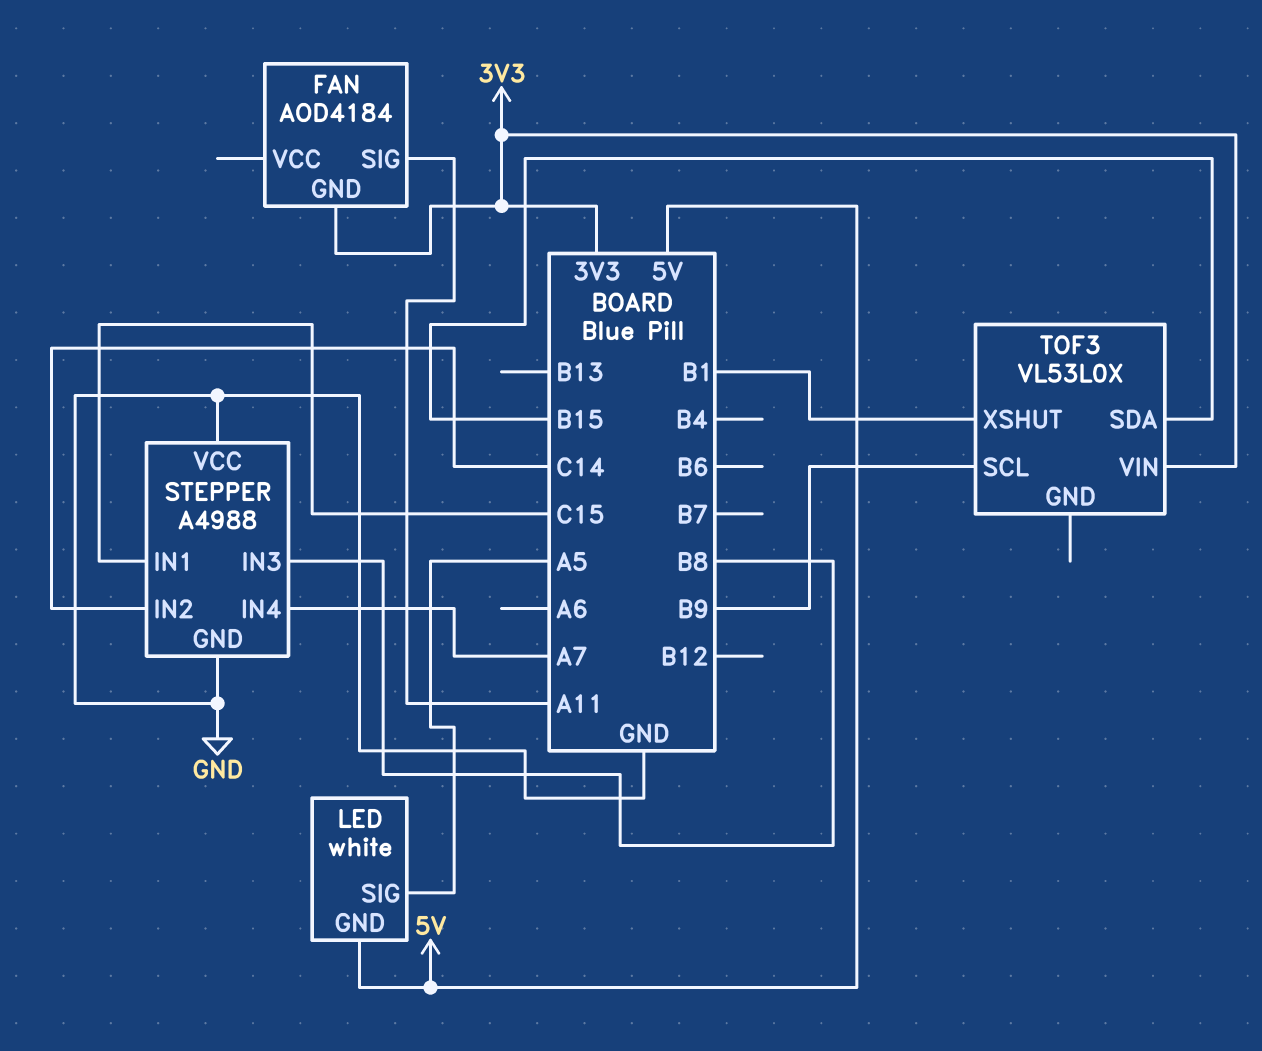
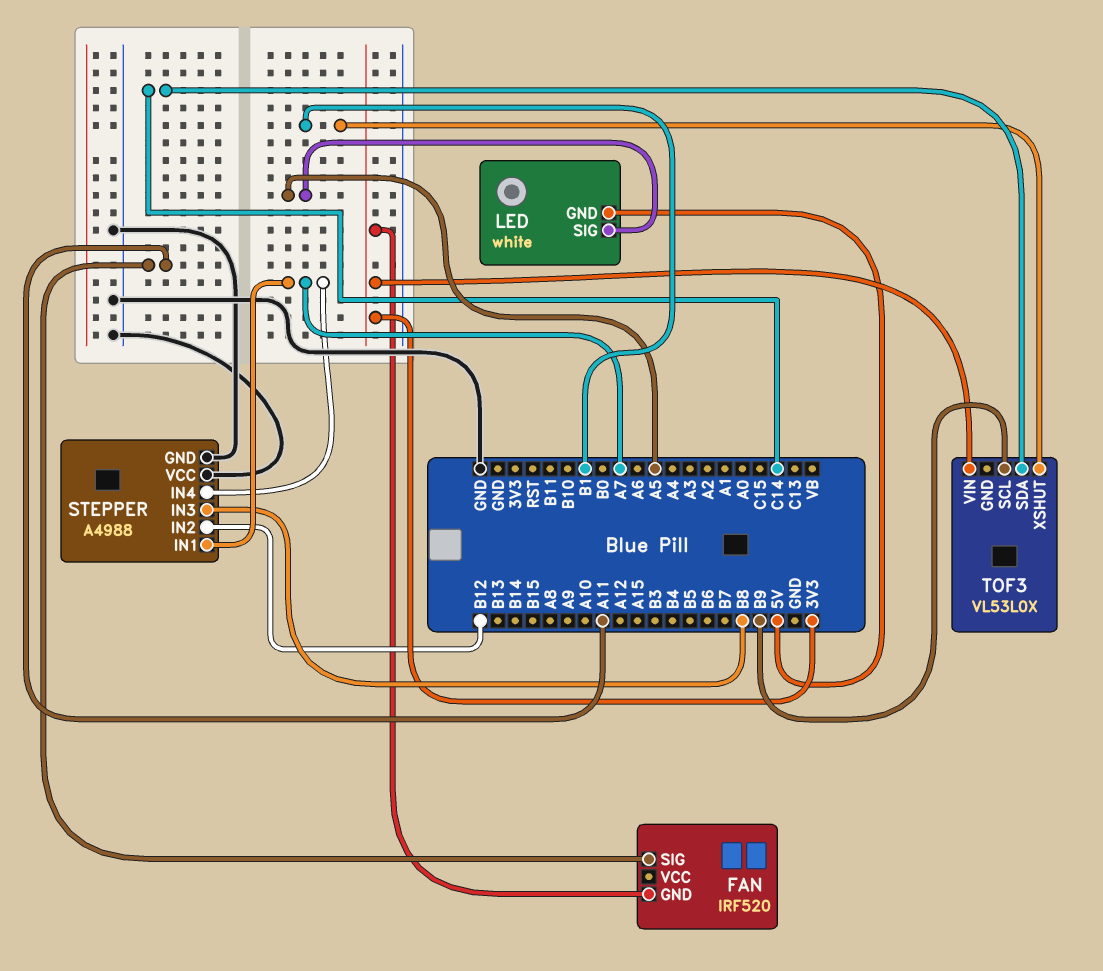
FAN: AOD4184 -> IRF520
STEPPER pin IN1: C15 -> A7
STEPPER pin IN2: C14 -> B12
TOF3 pin SDA: B15 -> C14

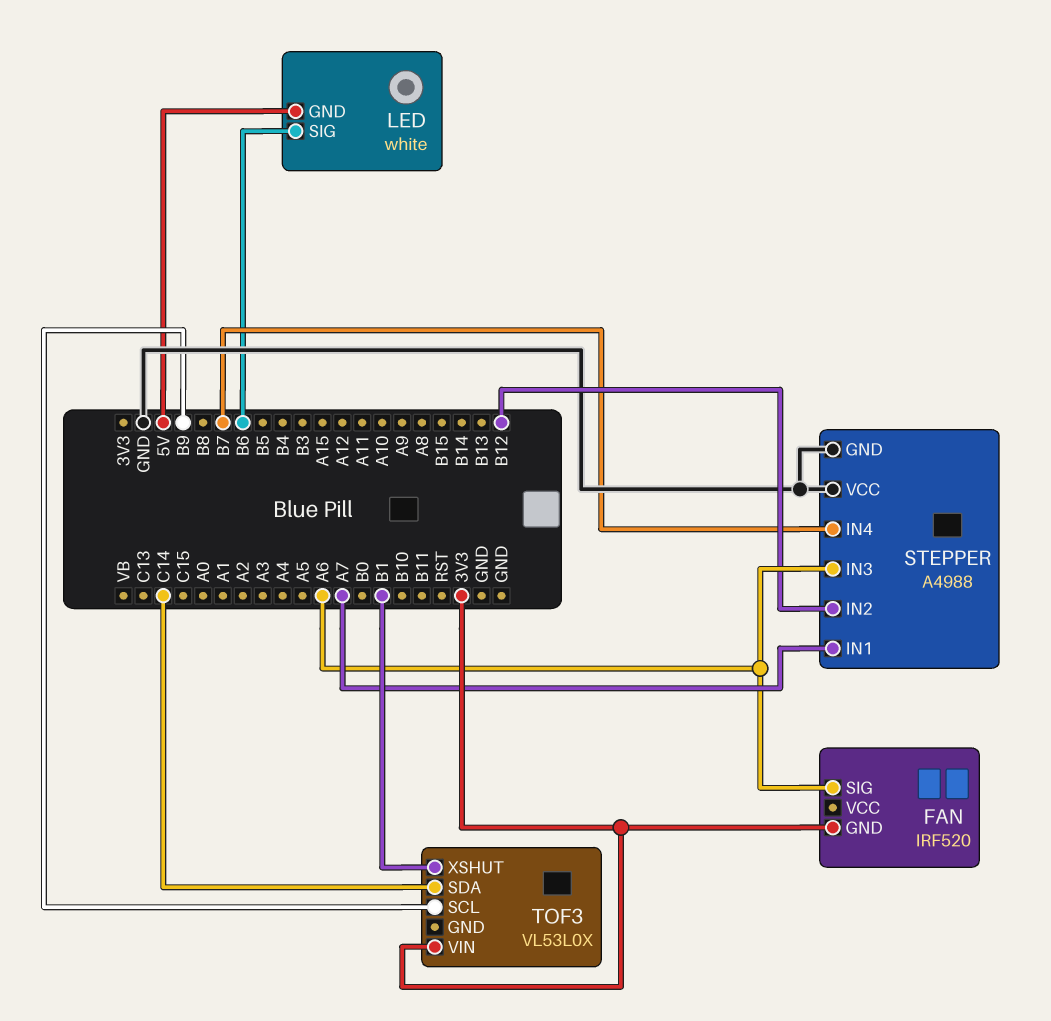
FAN pin SIG: A11 -> A6
LED pin SIG: A5 -> B6
STEPPER pin IN3: B8 -> A6
STEPPER pin IN4: A7 -> B7

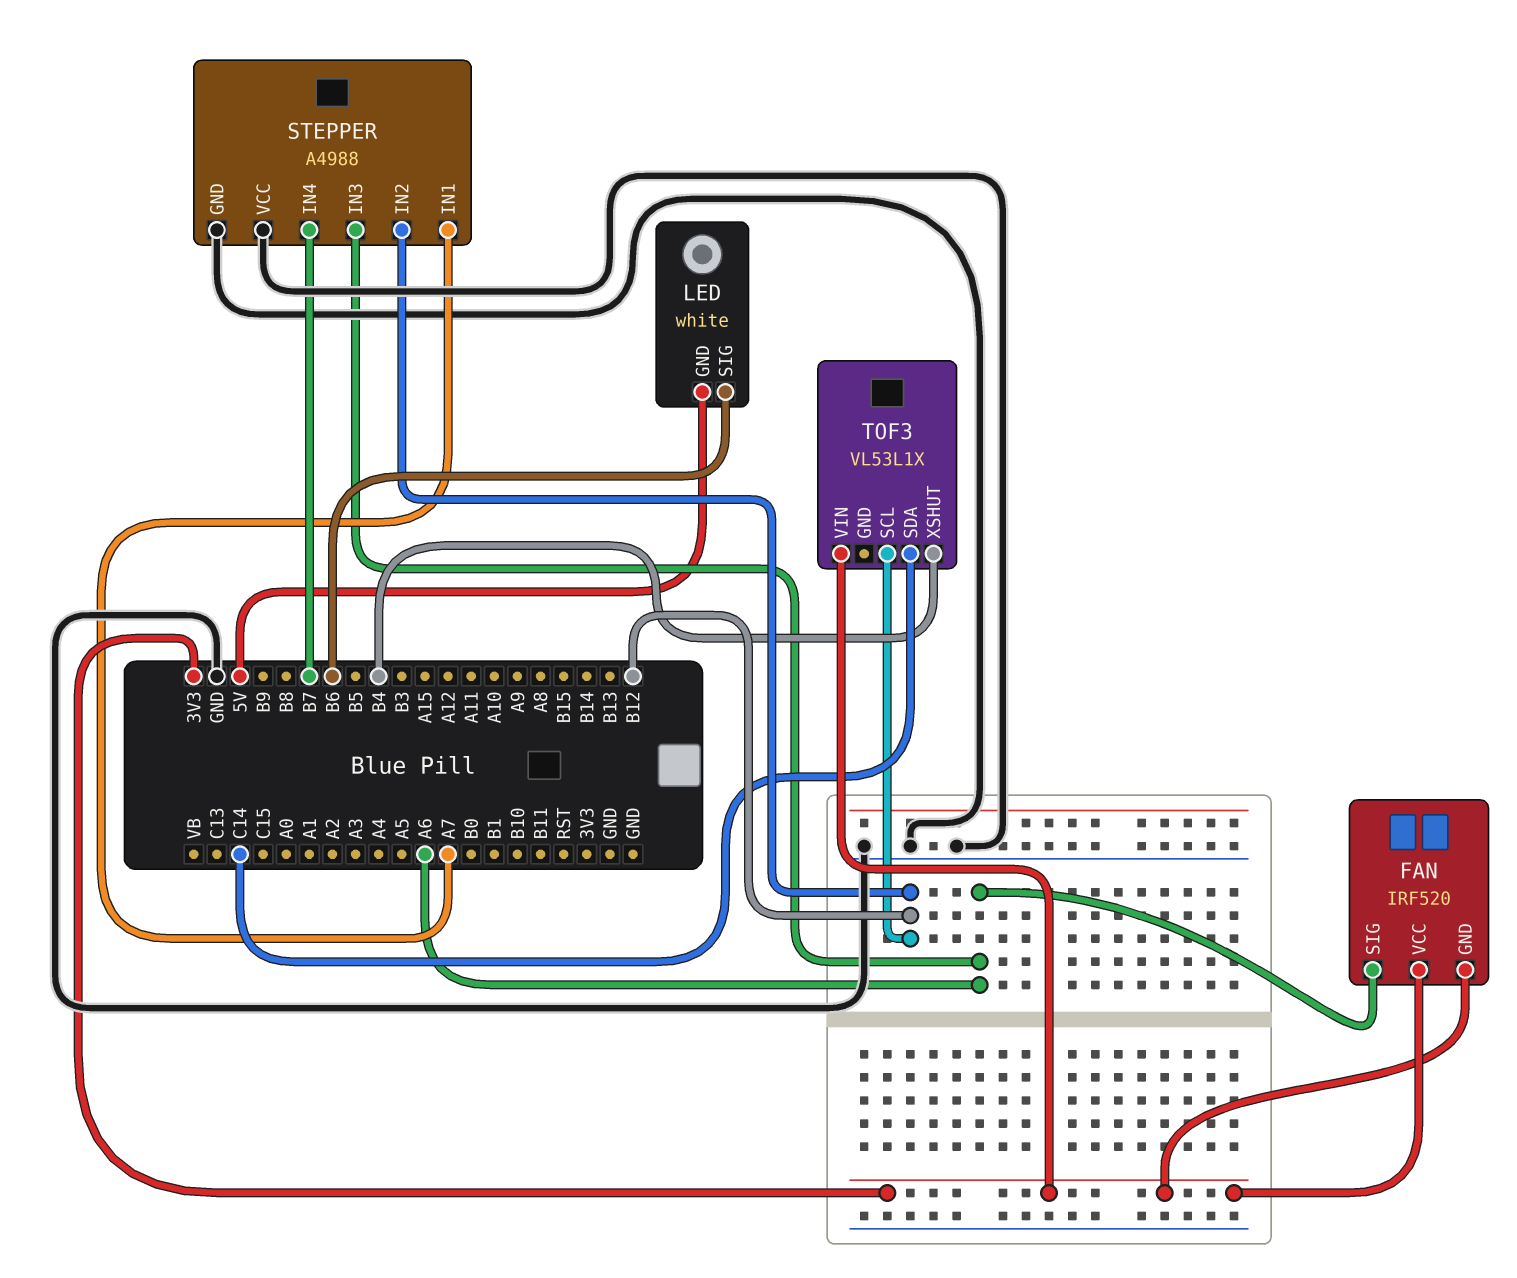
FAN pin VCC: none -> 3V3
TOF3: VL53L0X -> VL53L1X
TOF3 pin SCL: B9 -> B12
TOF3 pin XSHUT: B1 -> B4

